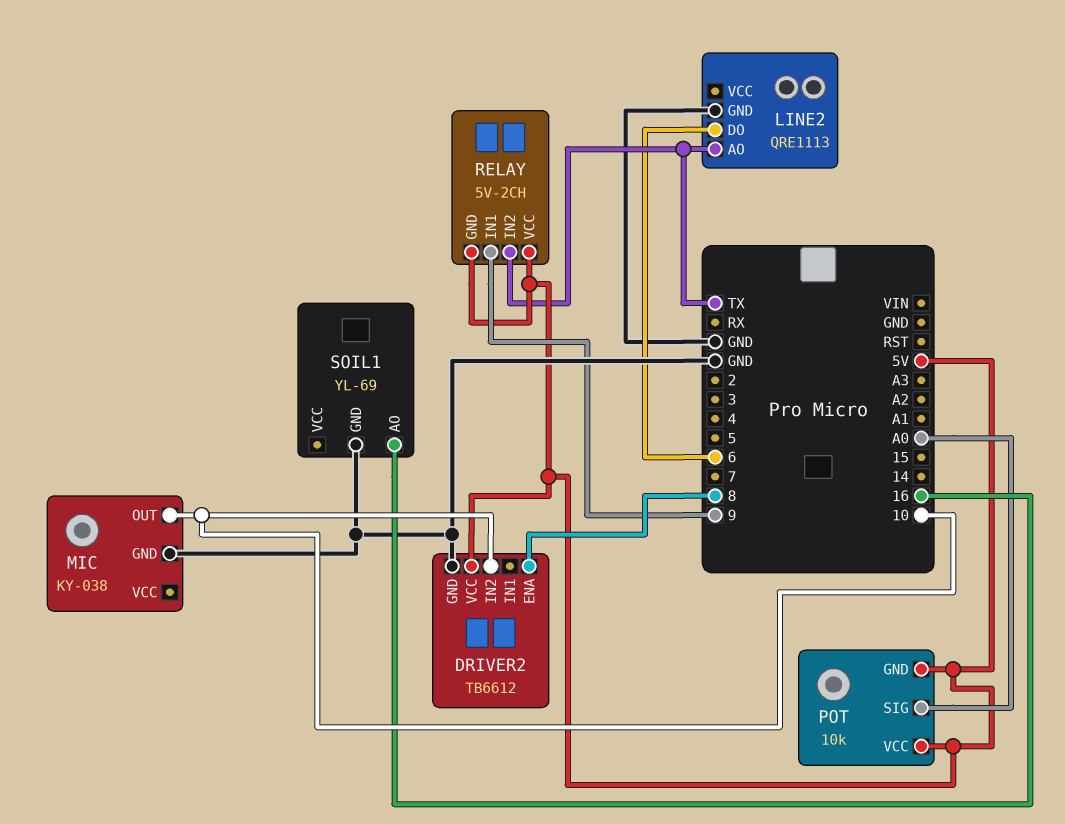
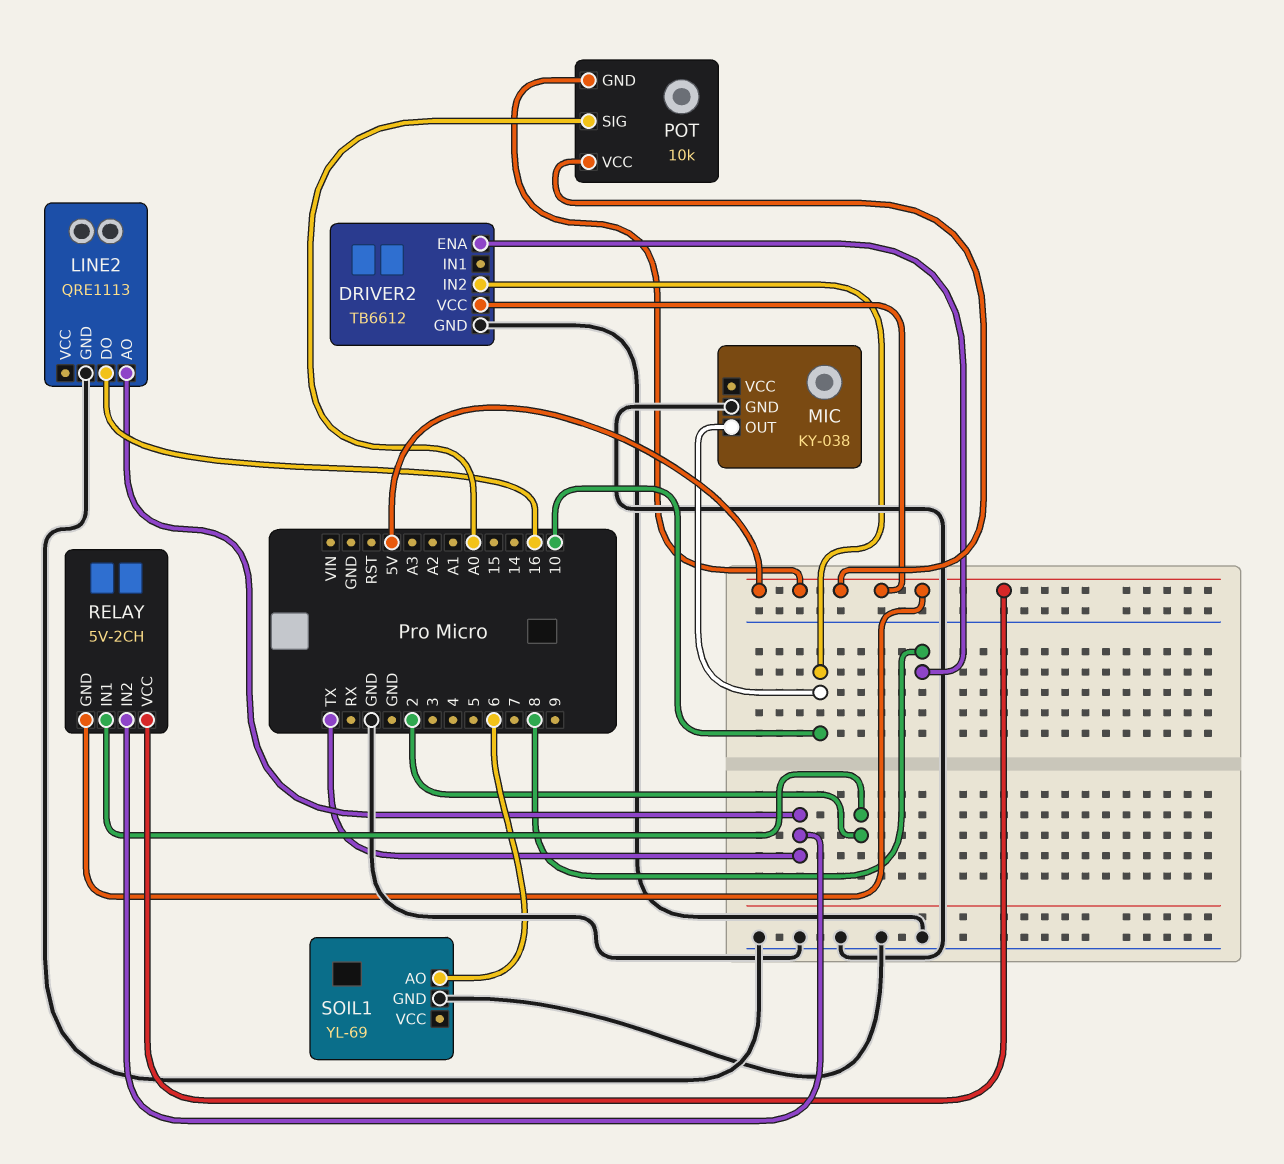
LINE2 pin DO: 6 -> 16
RELAY pin IN1: 9 -> 2
SOIL1 pin AO: 16 -> 6

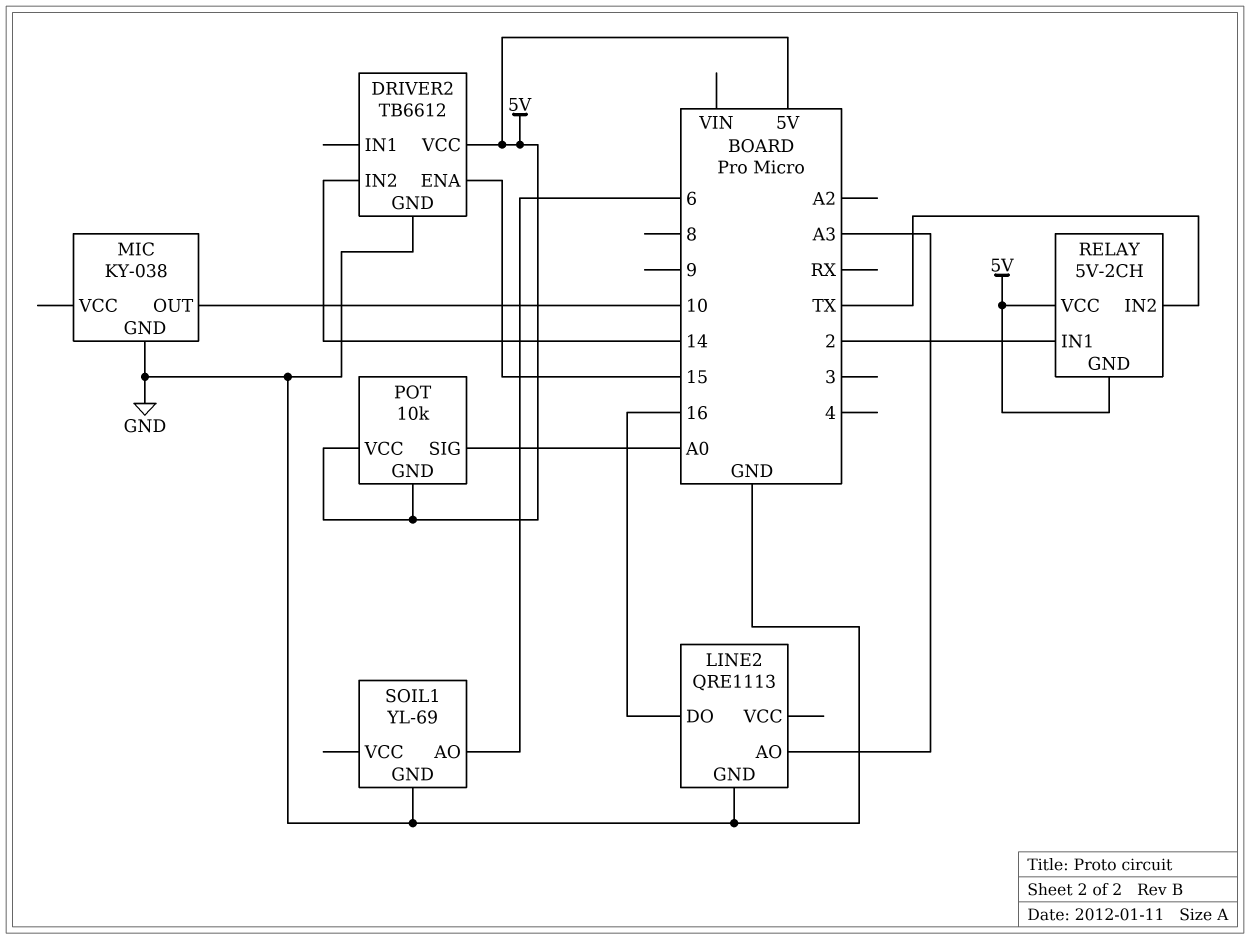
DRIVER2 pin ENA: 8 -> 15
DRIVER2 pin IN2: 10 -> 14
LINE2 pin AO: TX -> A3

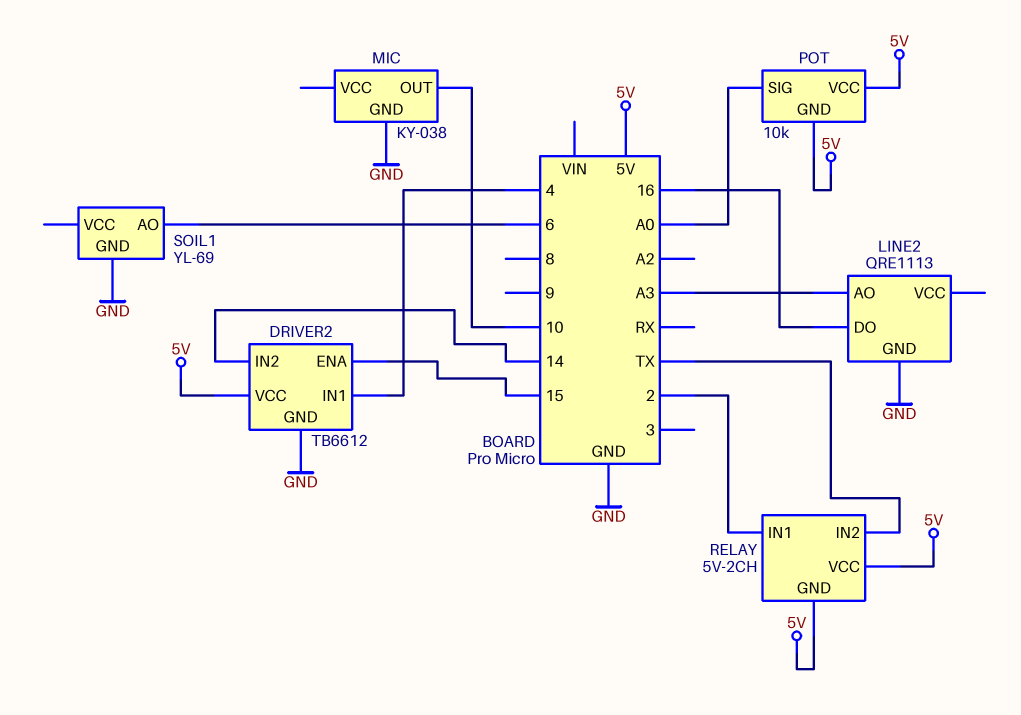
DRIVER2 pin IN1: none -> 4

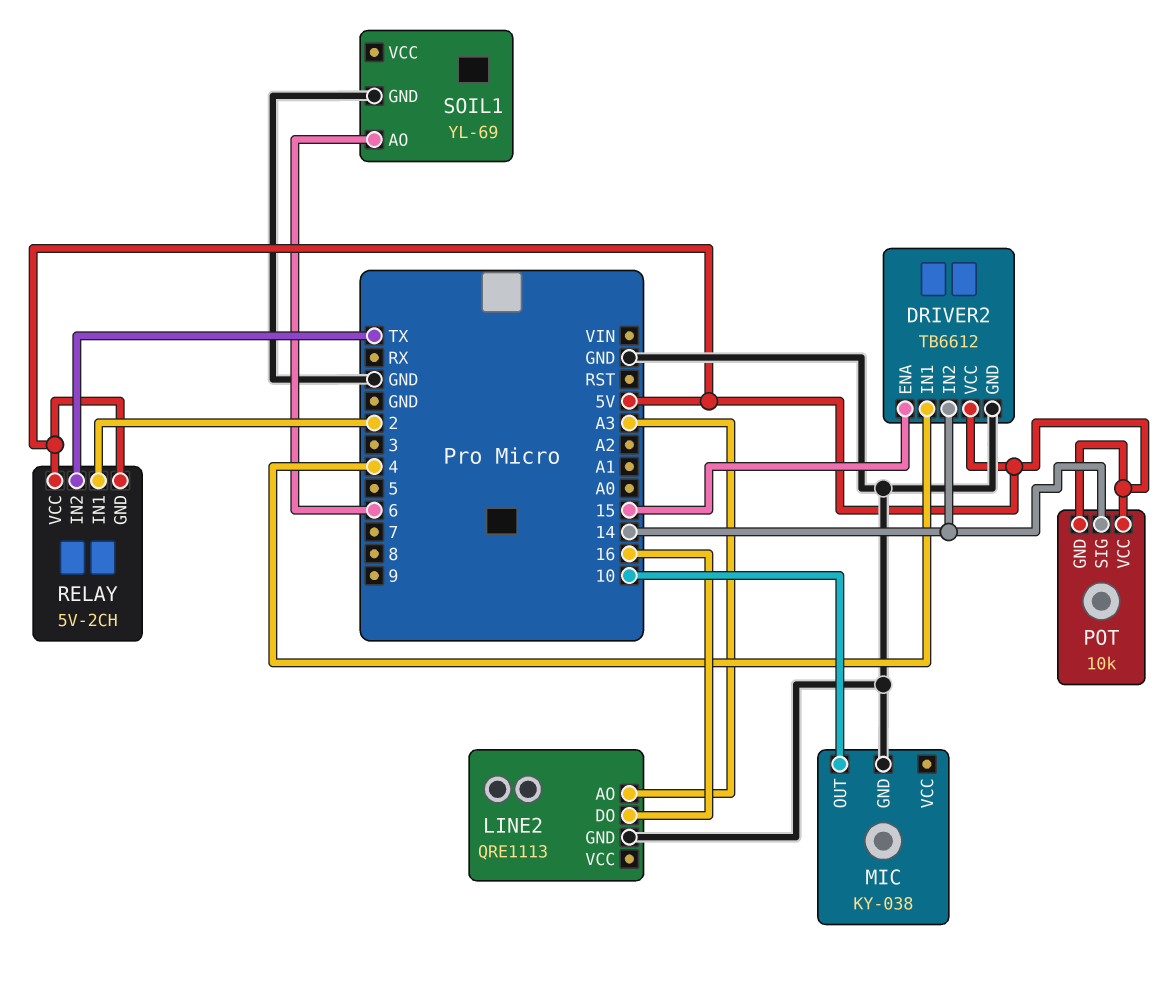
POT pin SIG: A0 -> 14

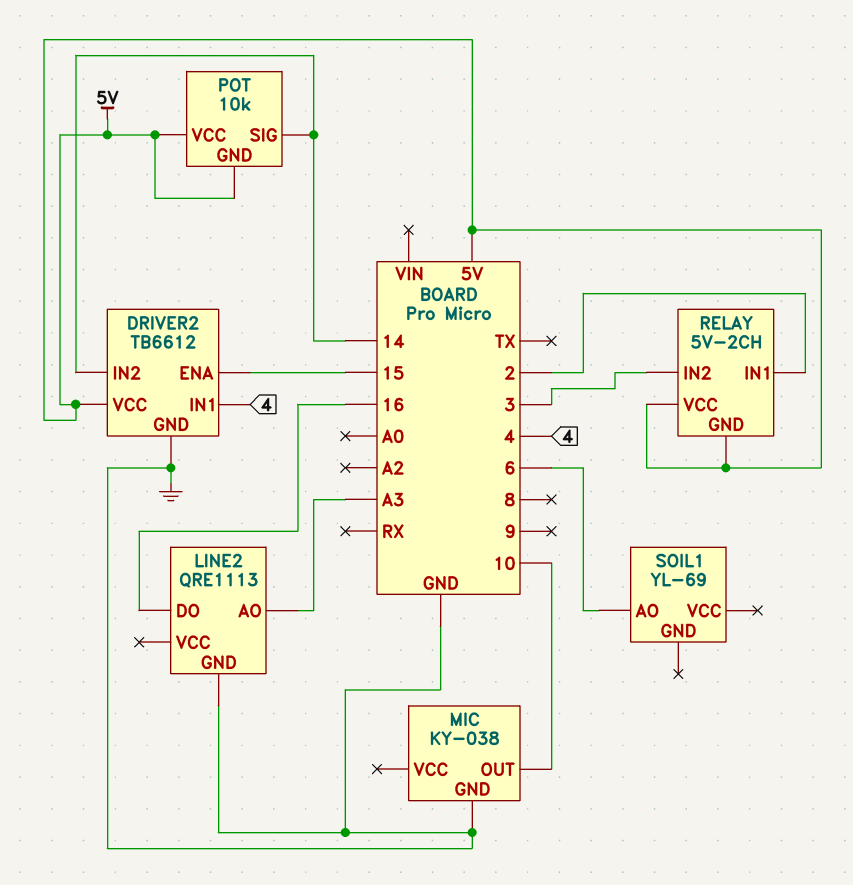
RELAY pin IN2: TX -> 3
SOIL1 pin GND: GND -> none

